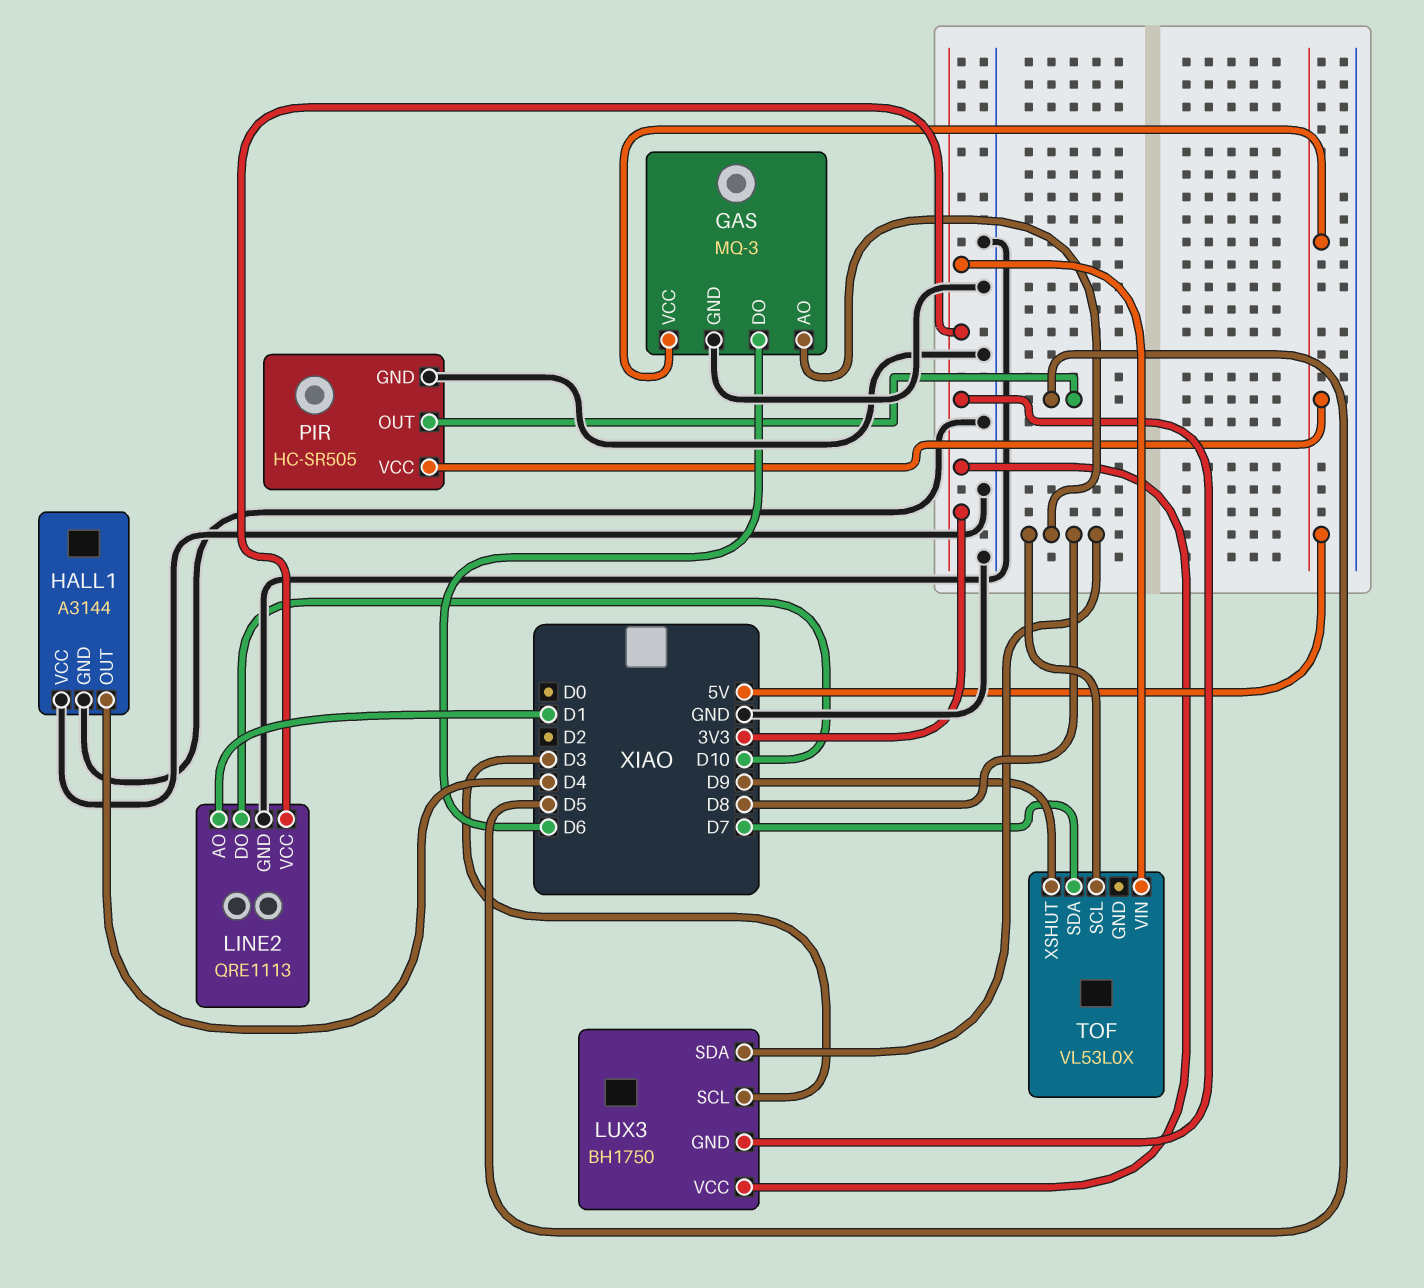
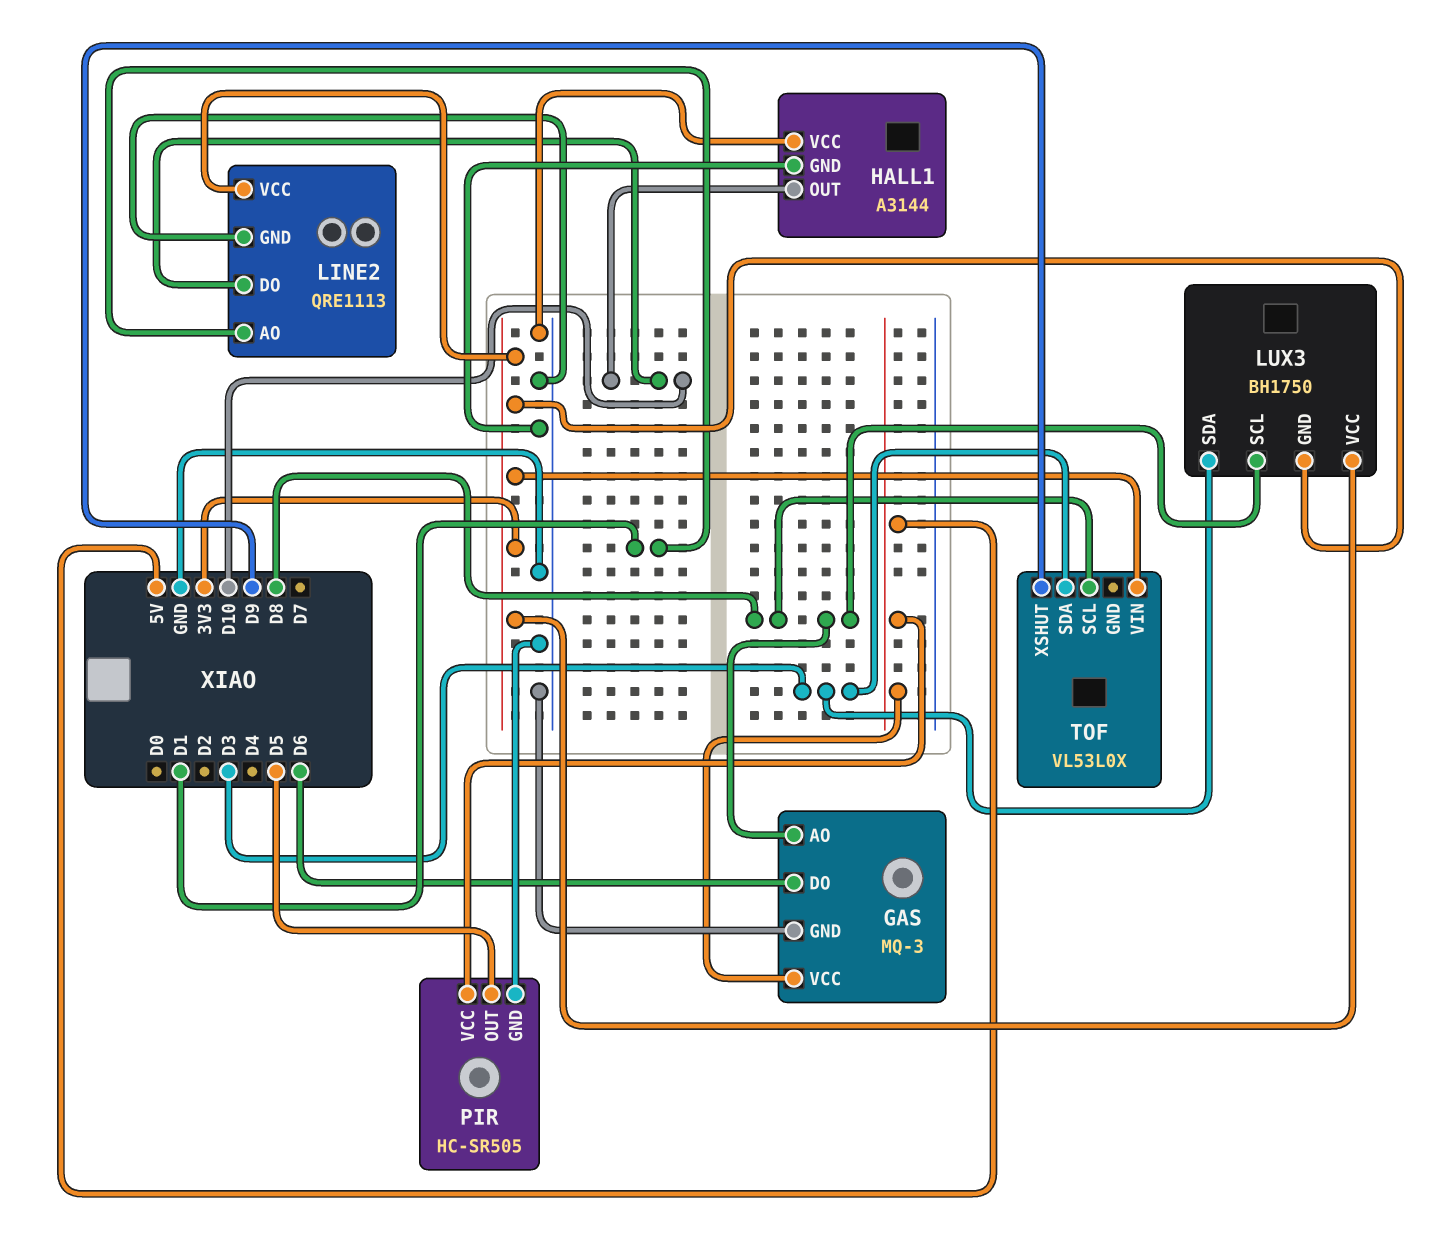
HALL1 pin OUT: D4 -> D10
LUX3 pin SCL: D3 -> D8
LUX3 pin SDA: D8 -> D3
TOF pin SDA: D7 -> D3

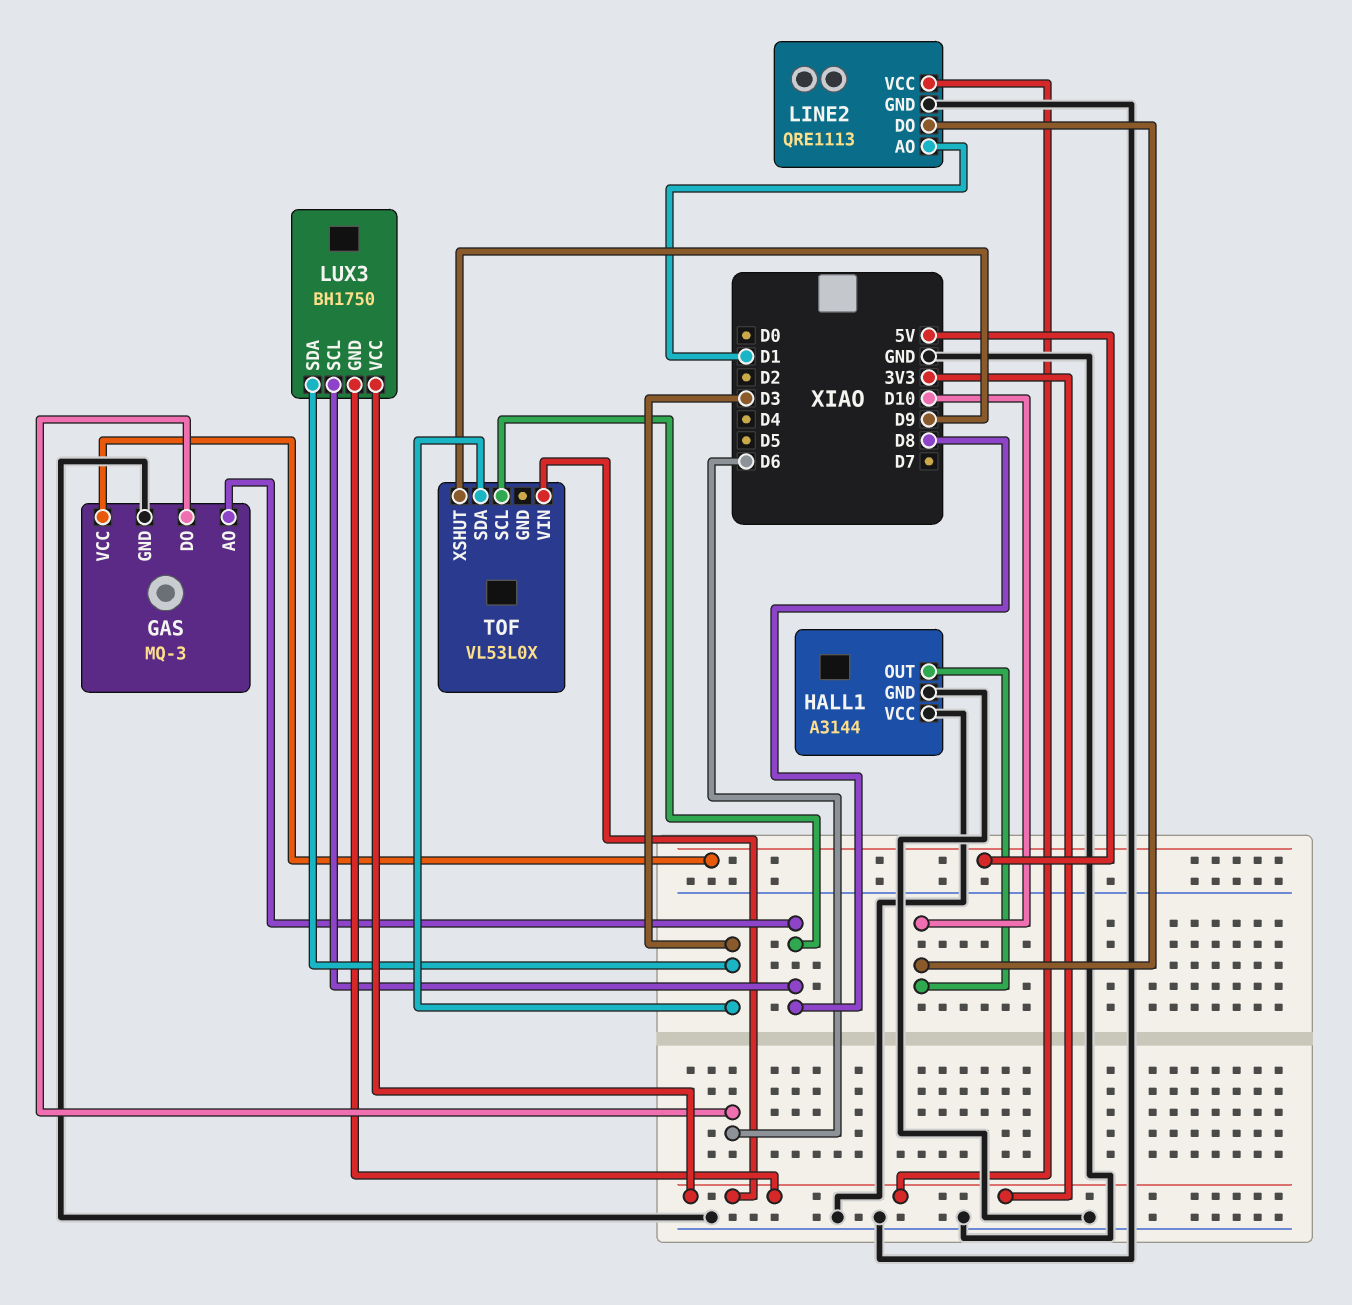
PIR: HC-SR505 -> none
PIR pin GND: GND -> none
PIR pin OUT: D5 -> none
PIR pin VCC: 5V -> none

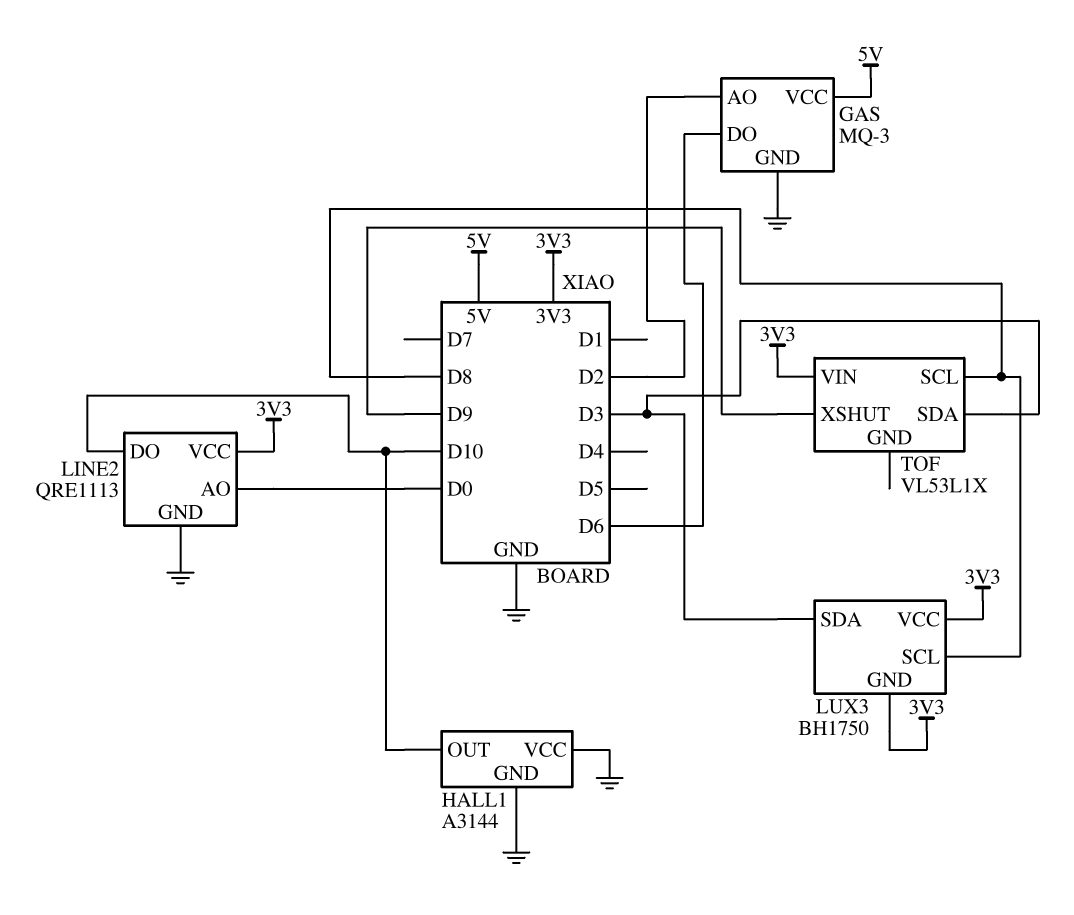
GAS pin AO: D8 -> D2
LINE2 pin AO: D1 -> D0
TOF: VL53L0X -> VL53L1X

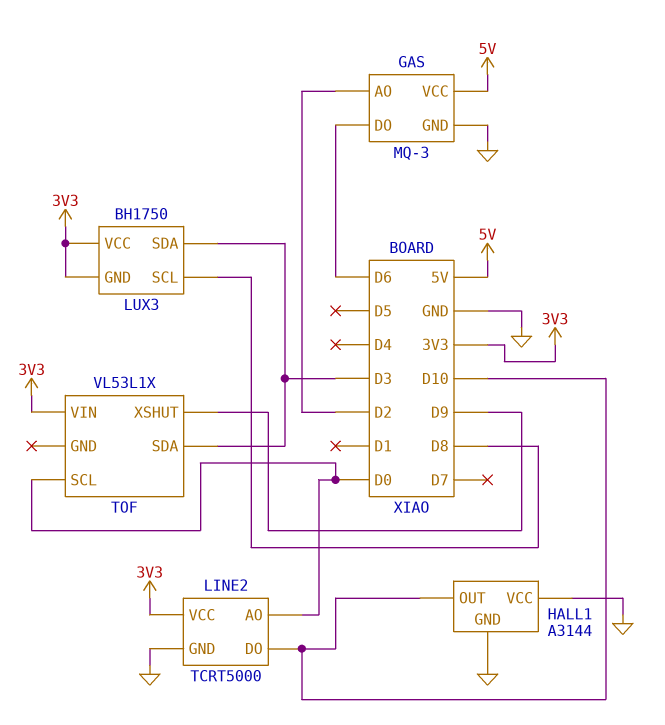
LINE2: QRE1113 -> TCRT5000
TOF pin SCL: D8 -> D0

